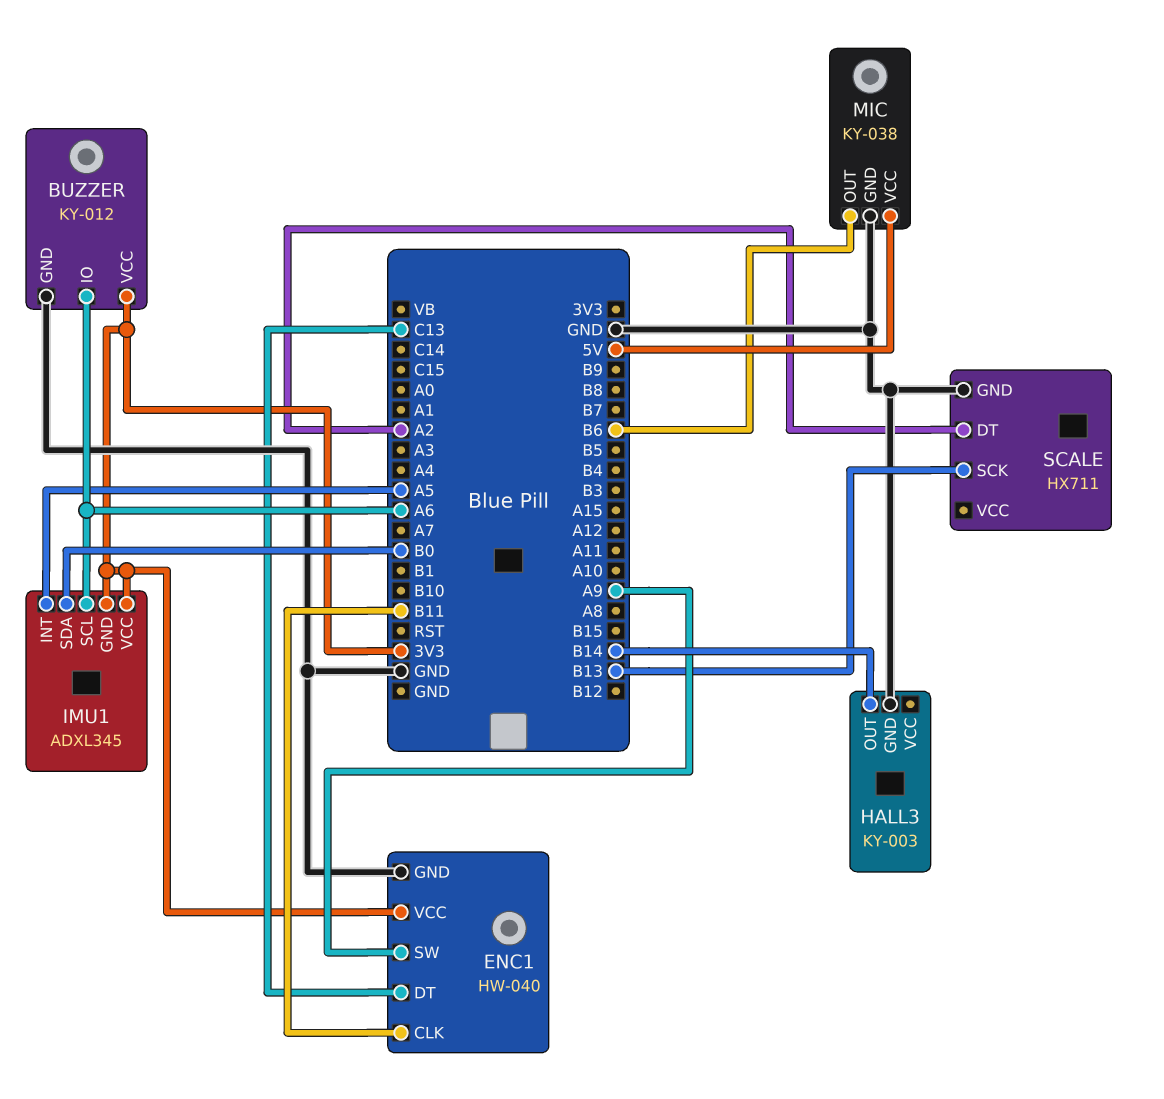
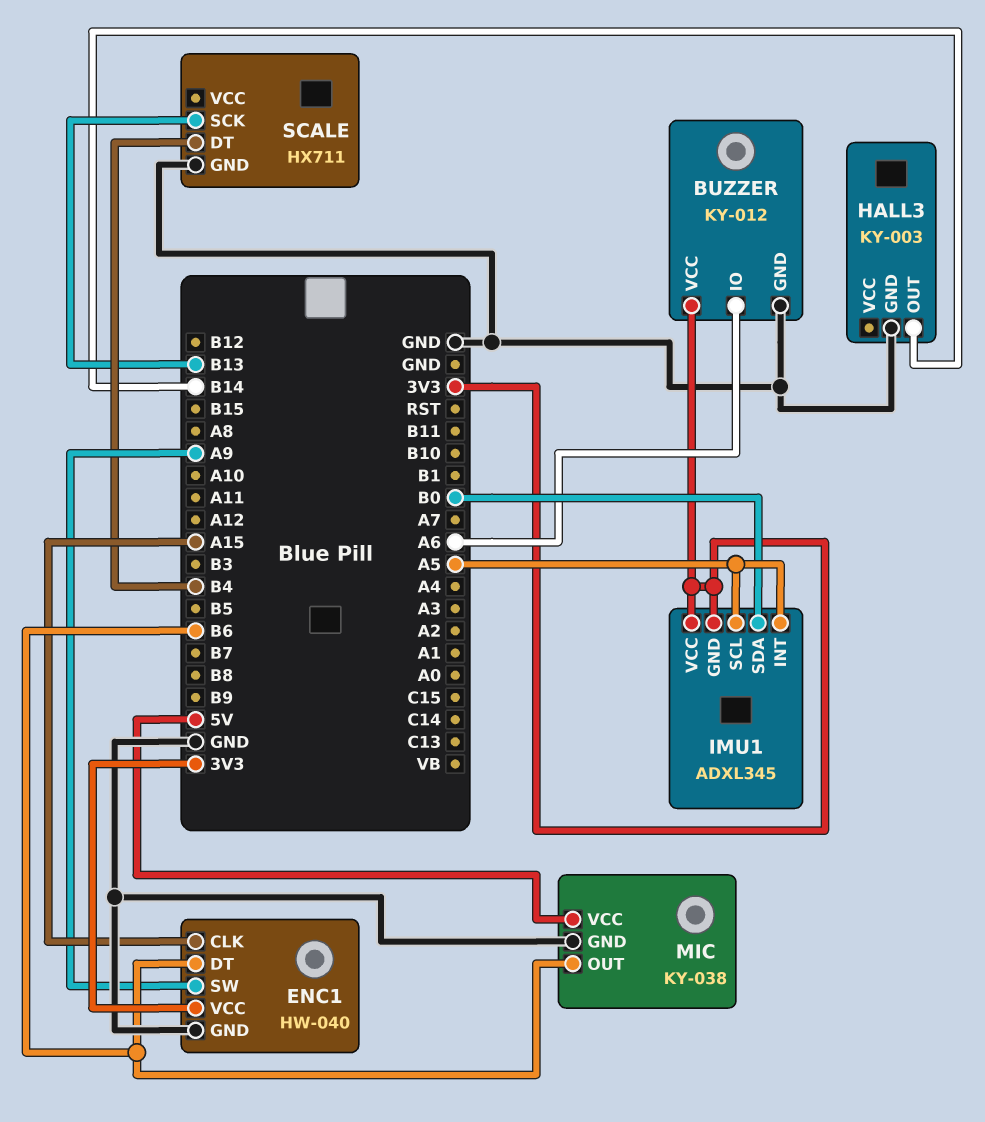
ENC1 pin CLK: B11 -> A15
ENC1 pin DT: C13 -> B6
IMU1 pin SCL: A6 -> A5
SCALE pin DT: A2 -> B4

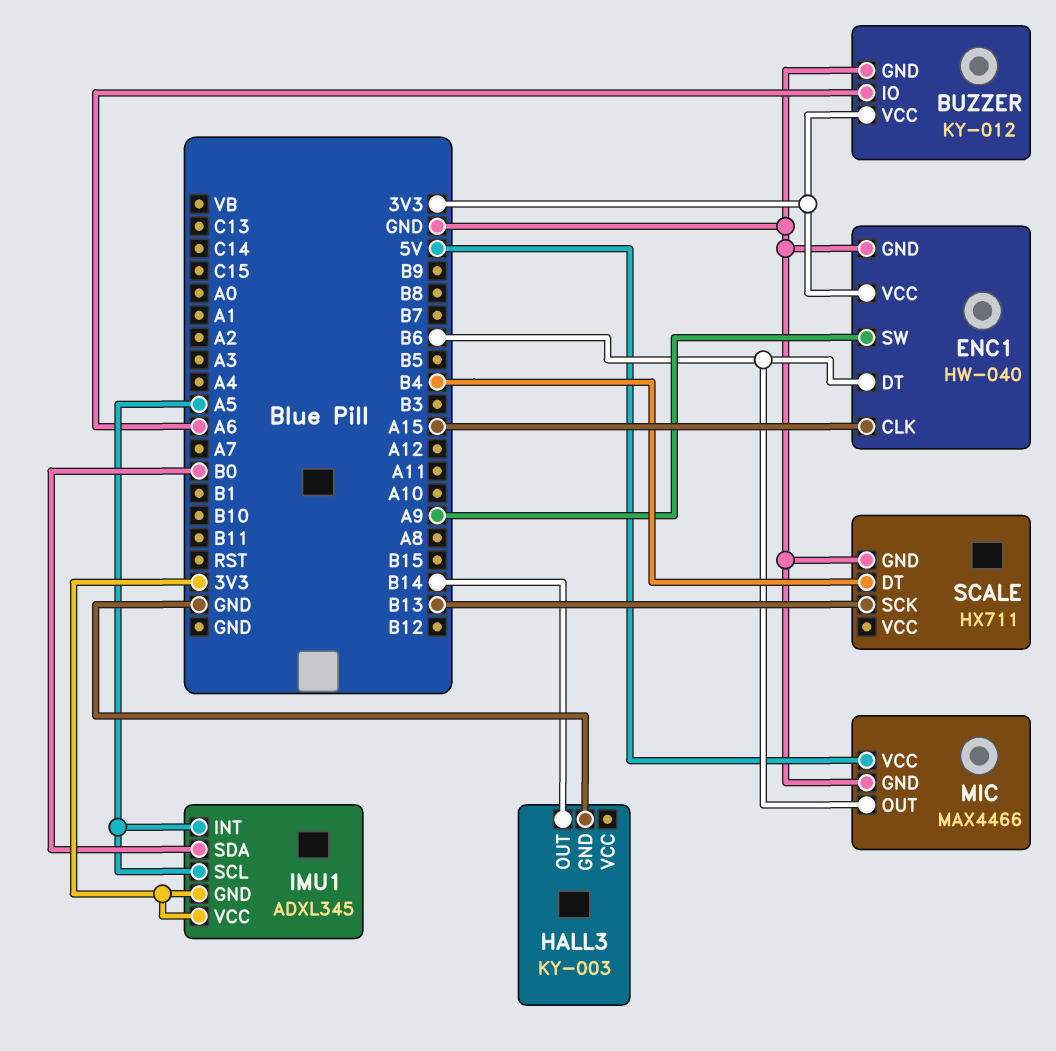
MIC: KY-038 -> MAX4466

